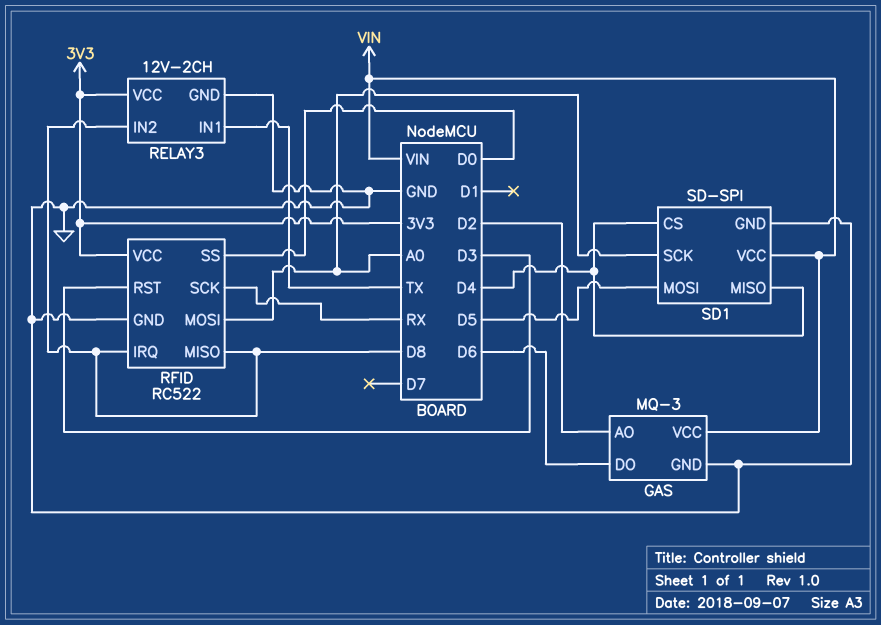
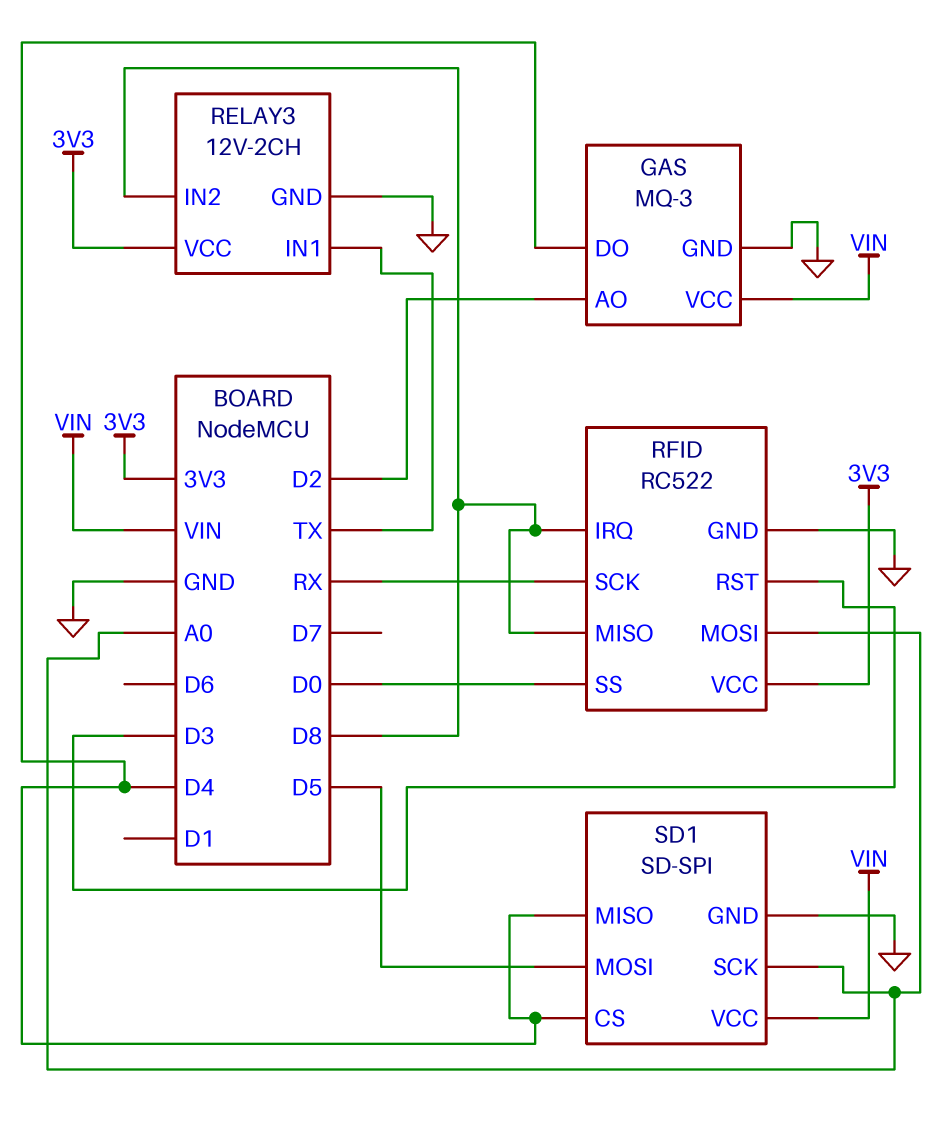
GAS pin DO: D6 -> D4

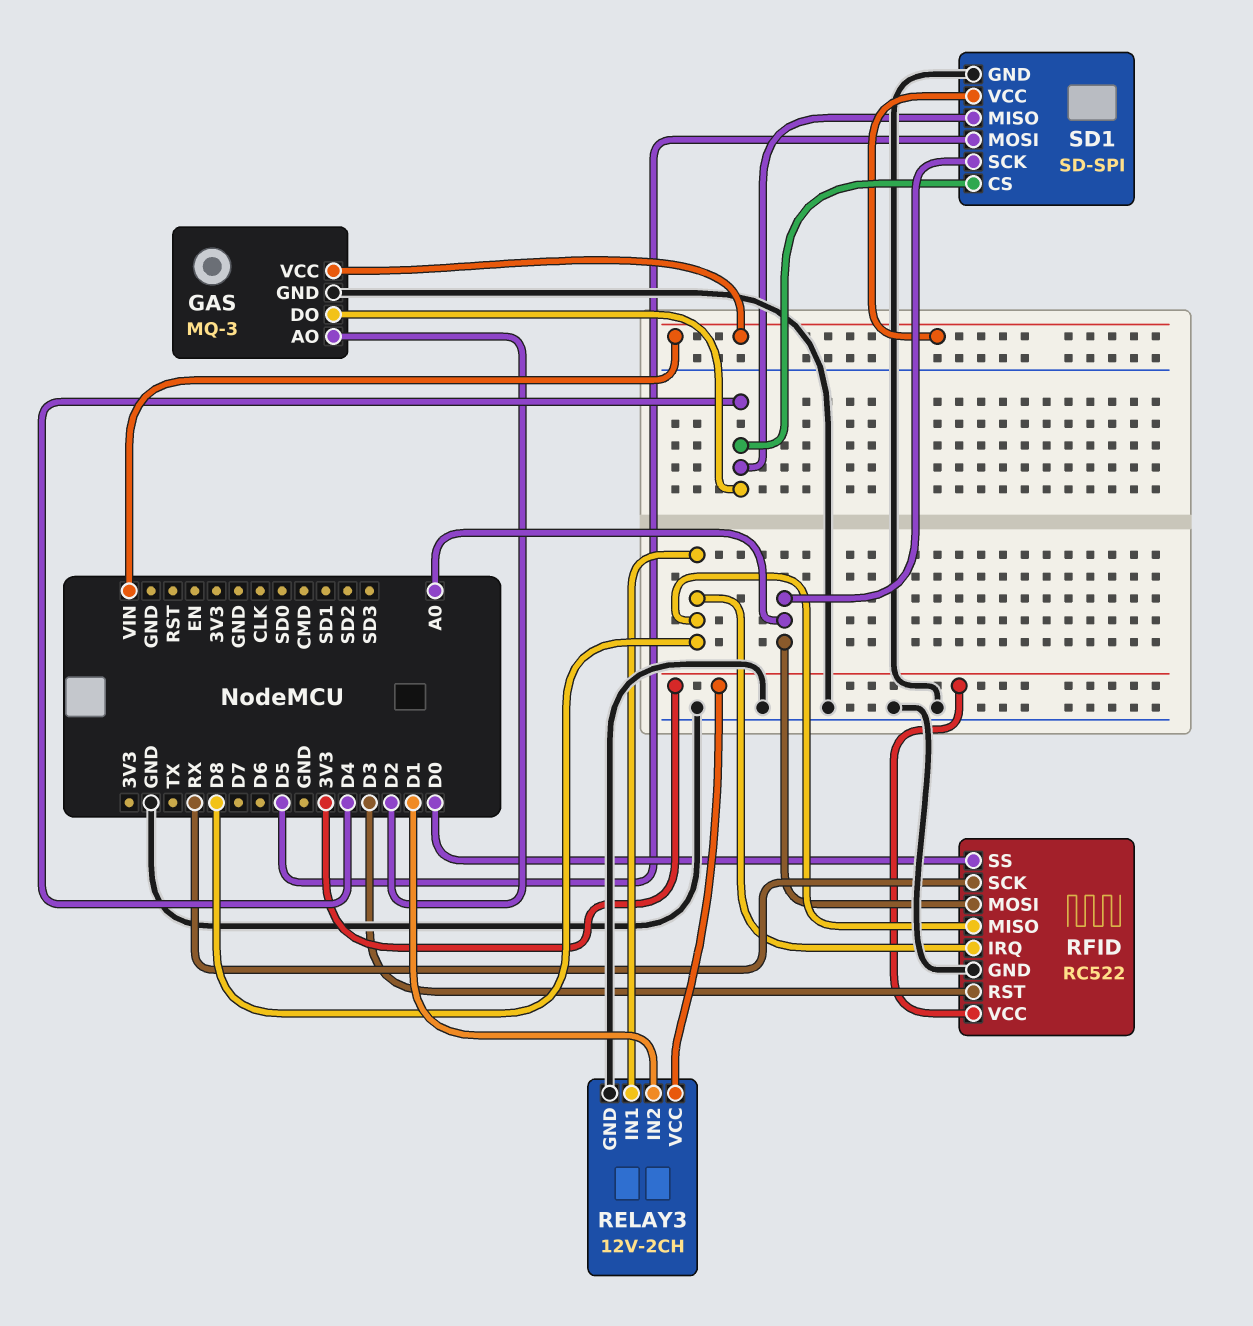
RELAY3 pin IN1: TX -> D8
RELAY3 pin IN2: D8 -> D1

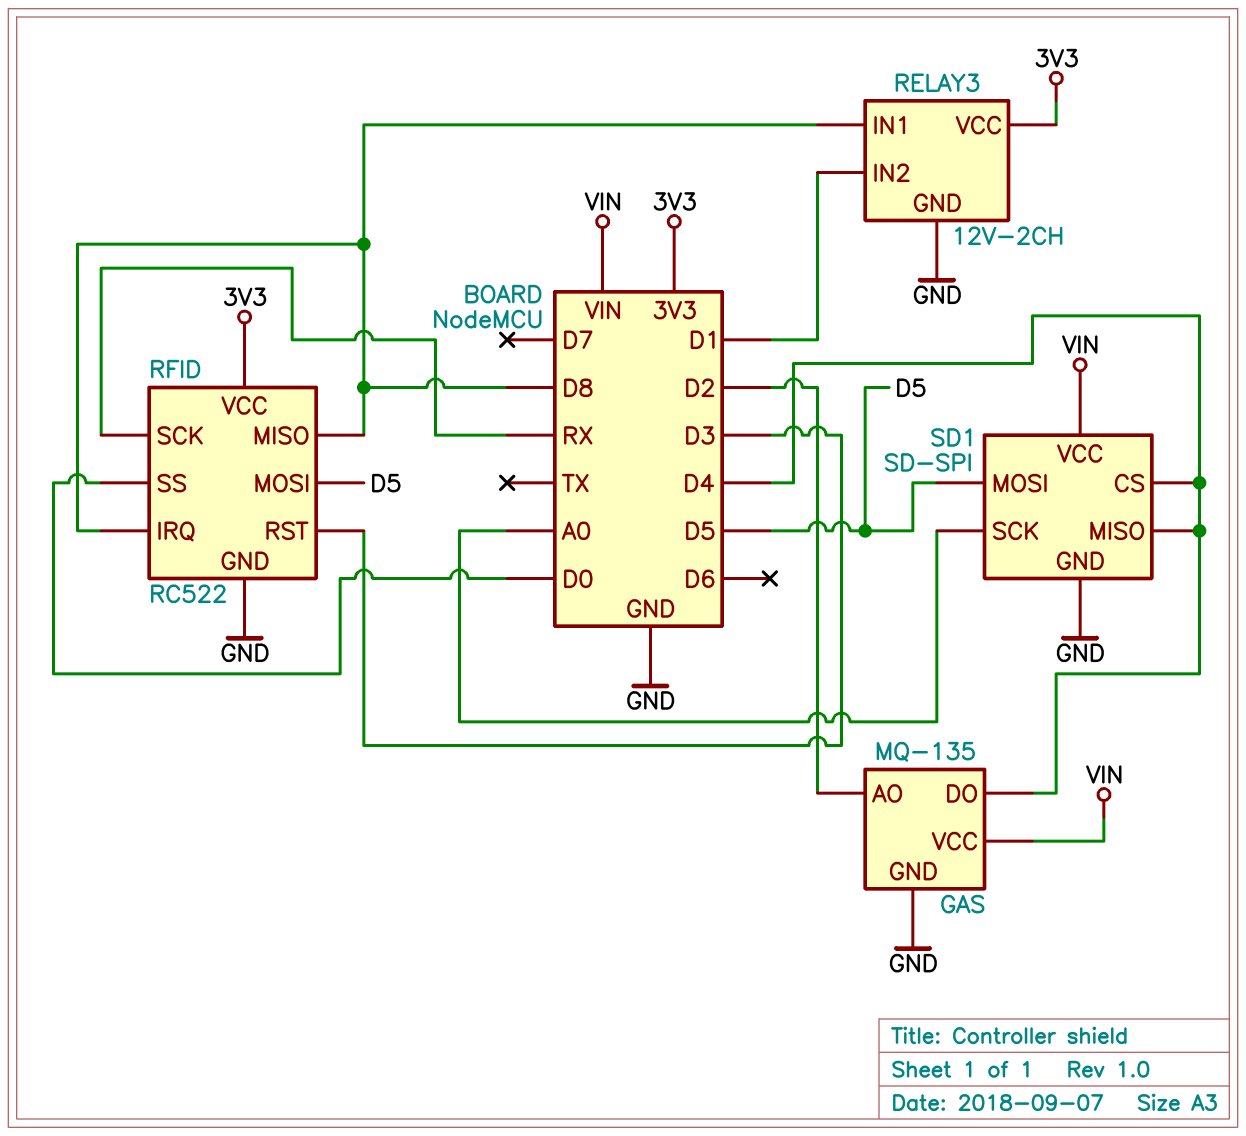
GAS: MQ-3 -> MQ-135
RFID pin MOSI: A0 -> D5

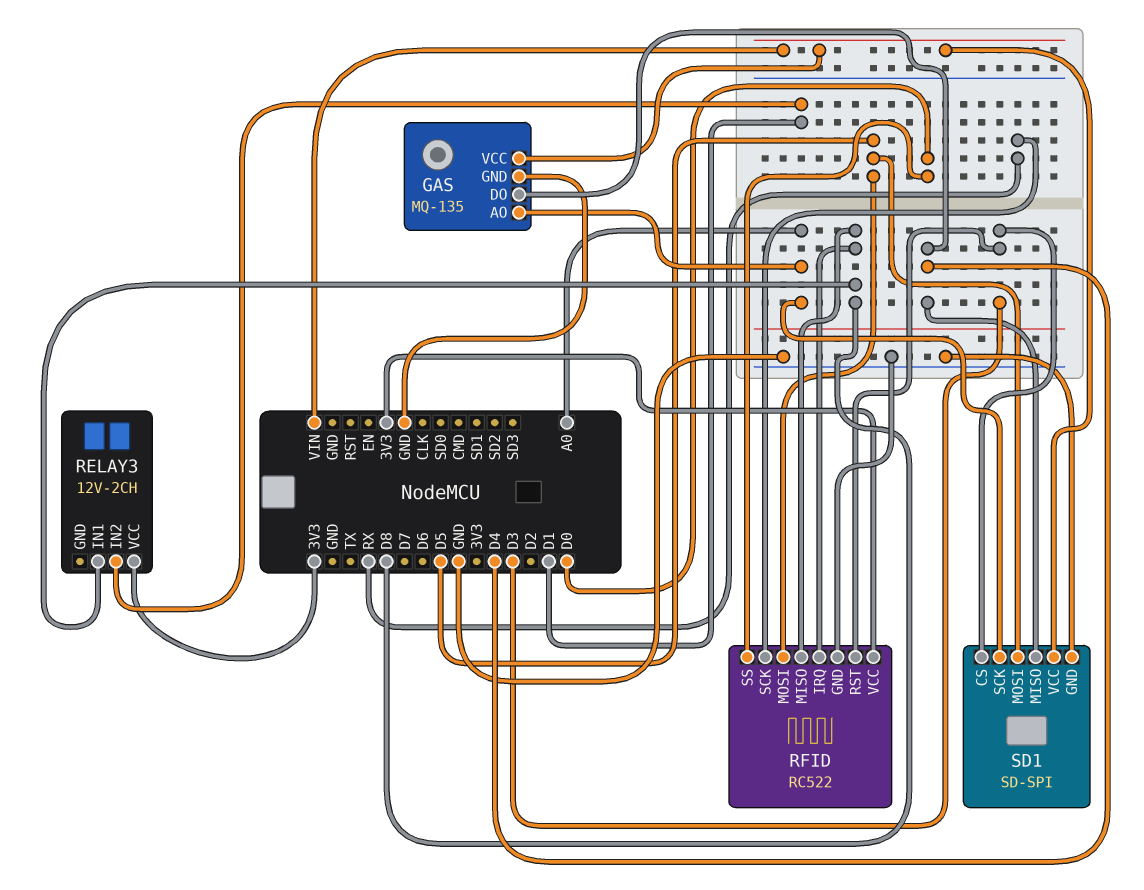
GAS pin AO: D2 -> A0
RELAY3 pin GND: GND -> none
SD1 pin CS: D4 -> D3

